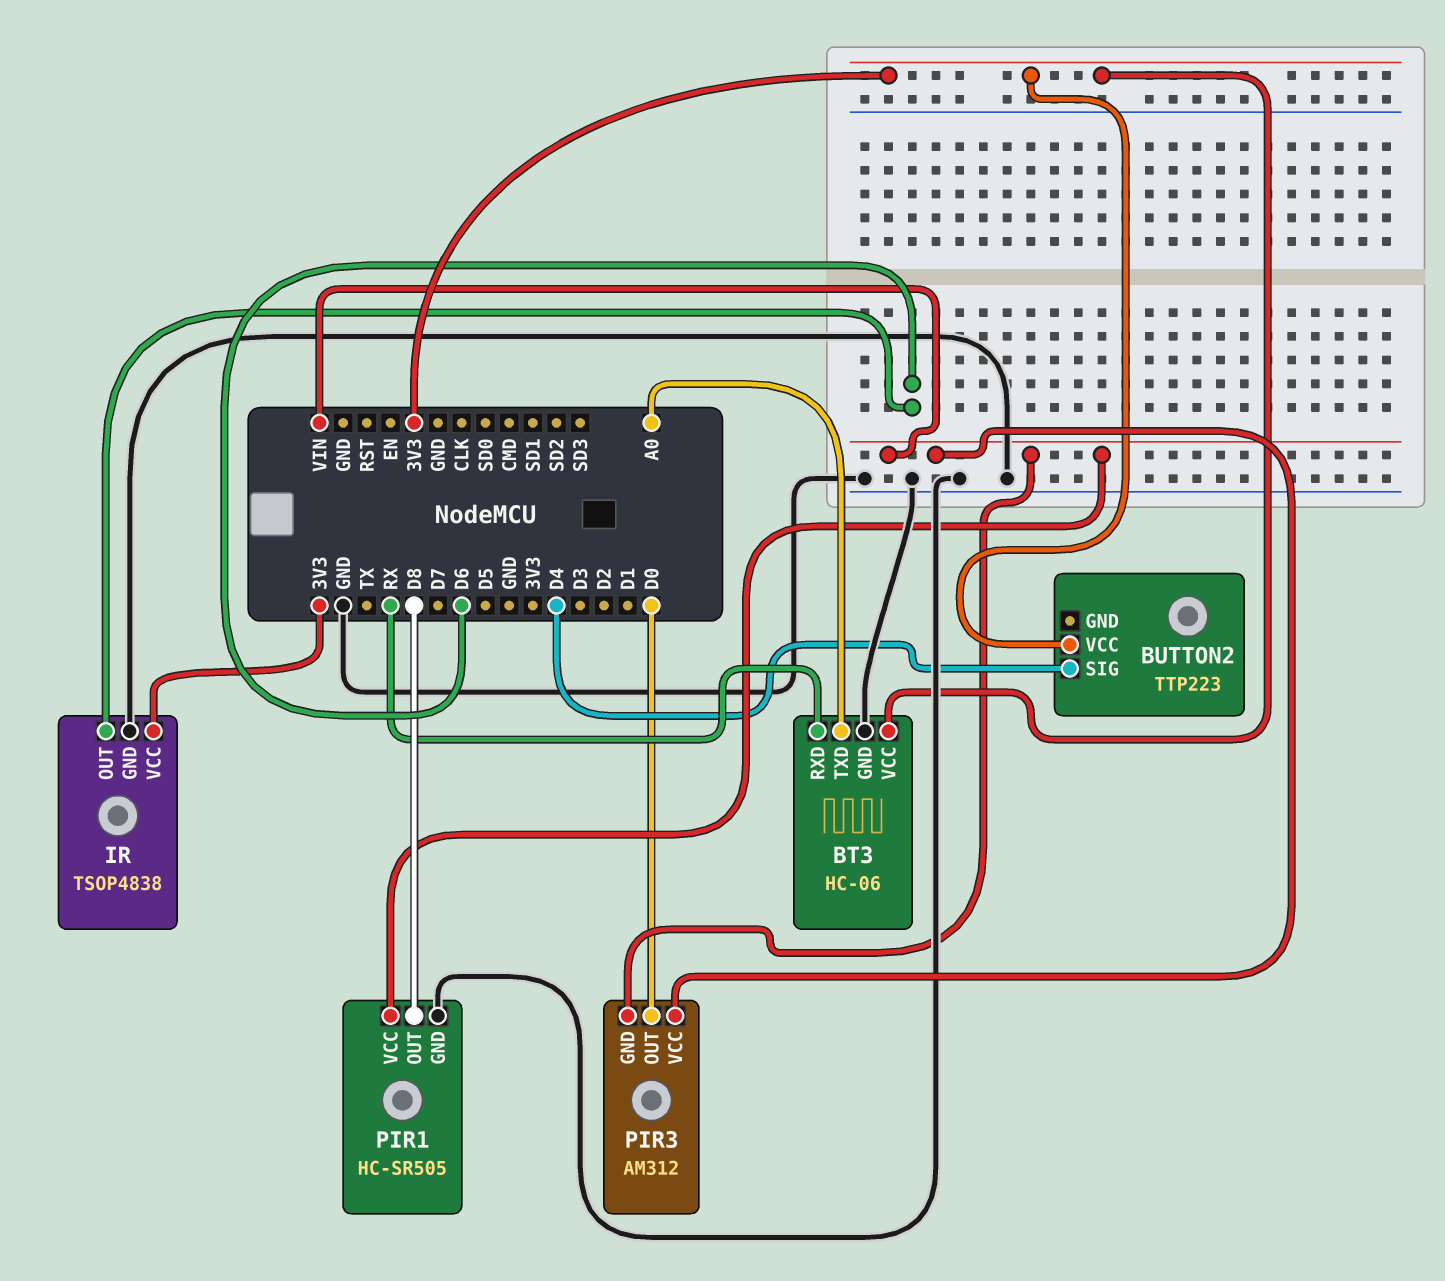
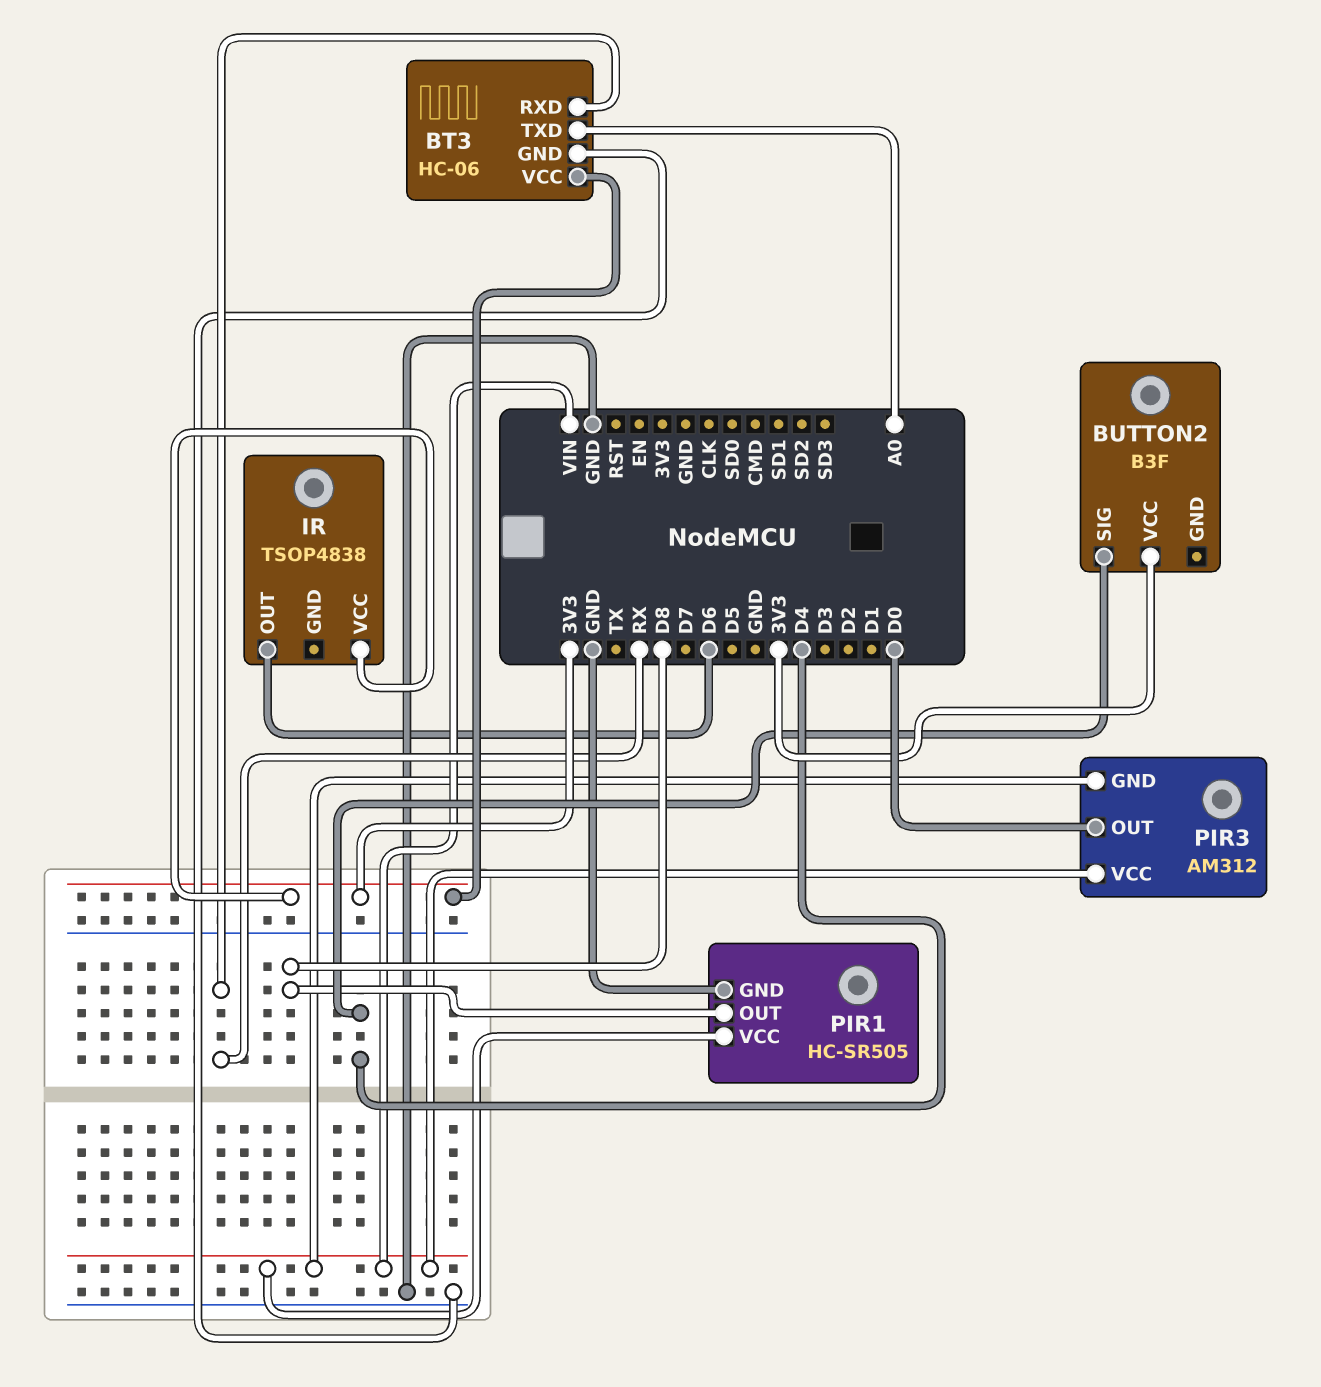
BUTTON2: TTP223 -> B3F
IR pin GND: GND -> none

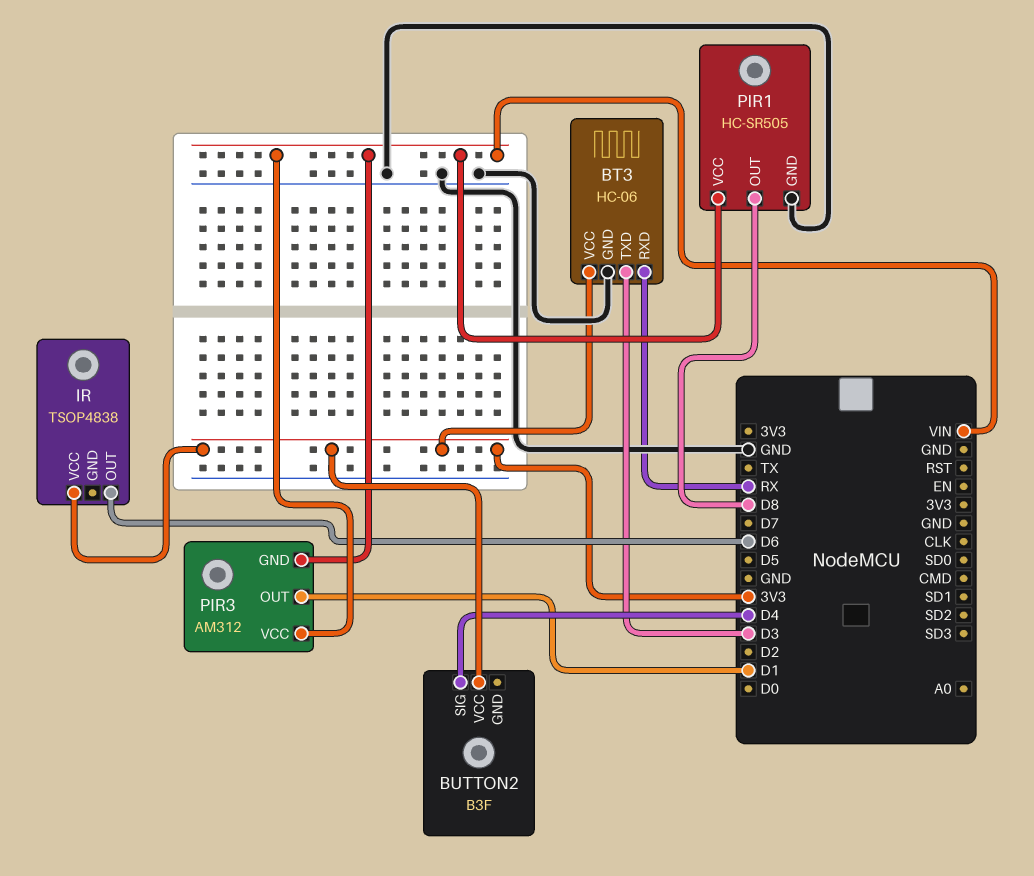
BT3 pin TXD: A0 -> D3
PIR3 pin OUT: D0 -> D1

